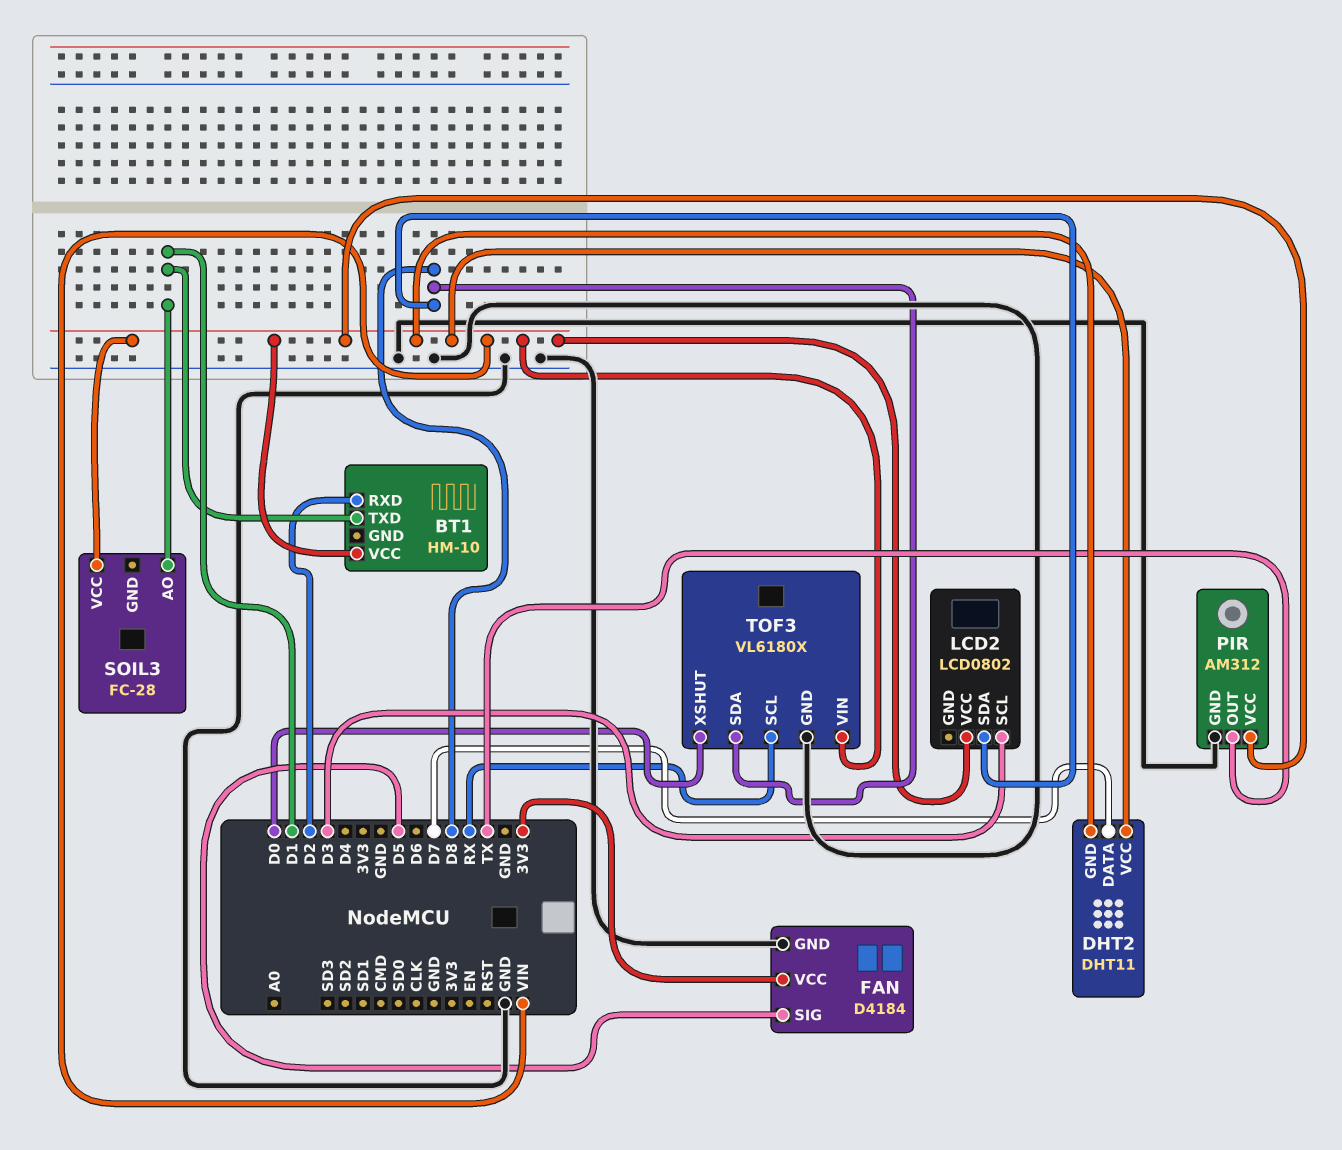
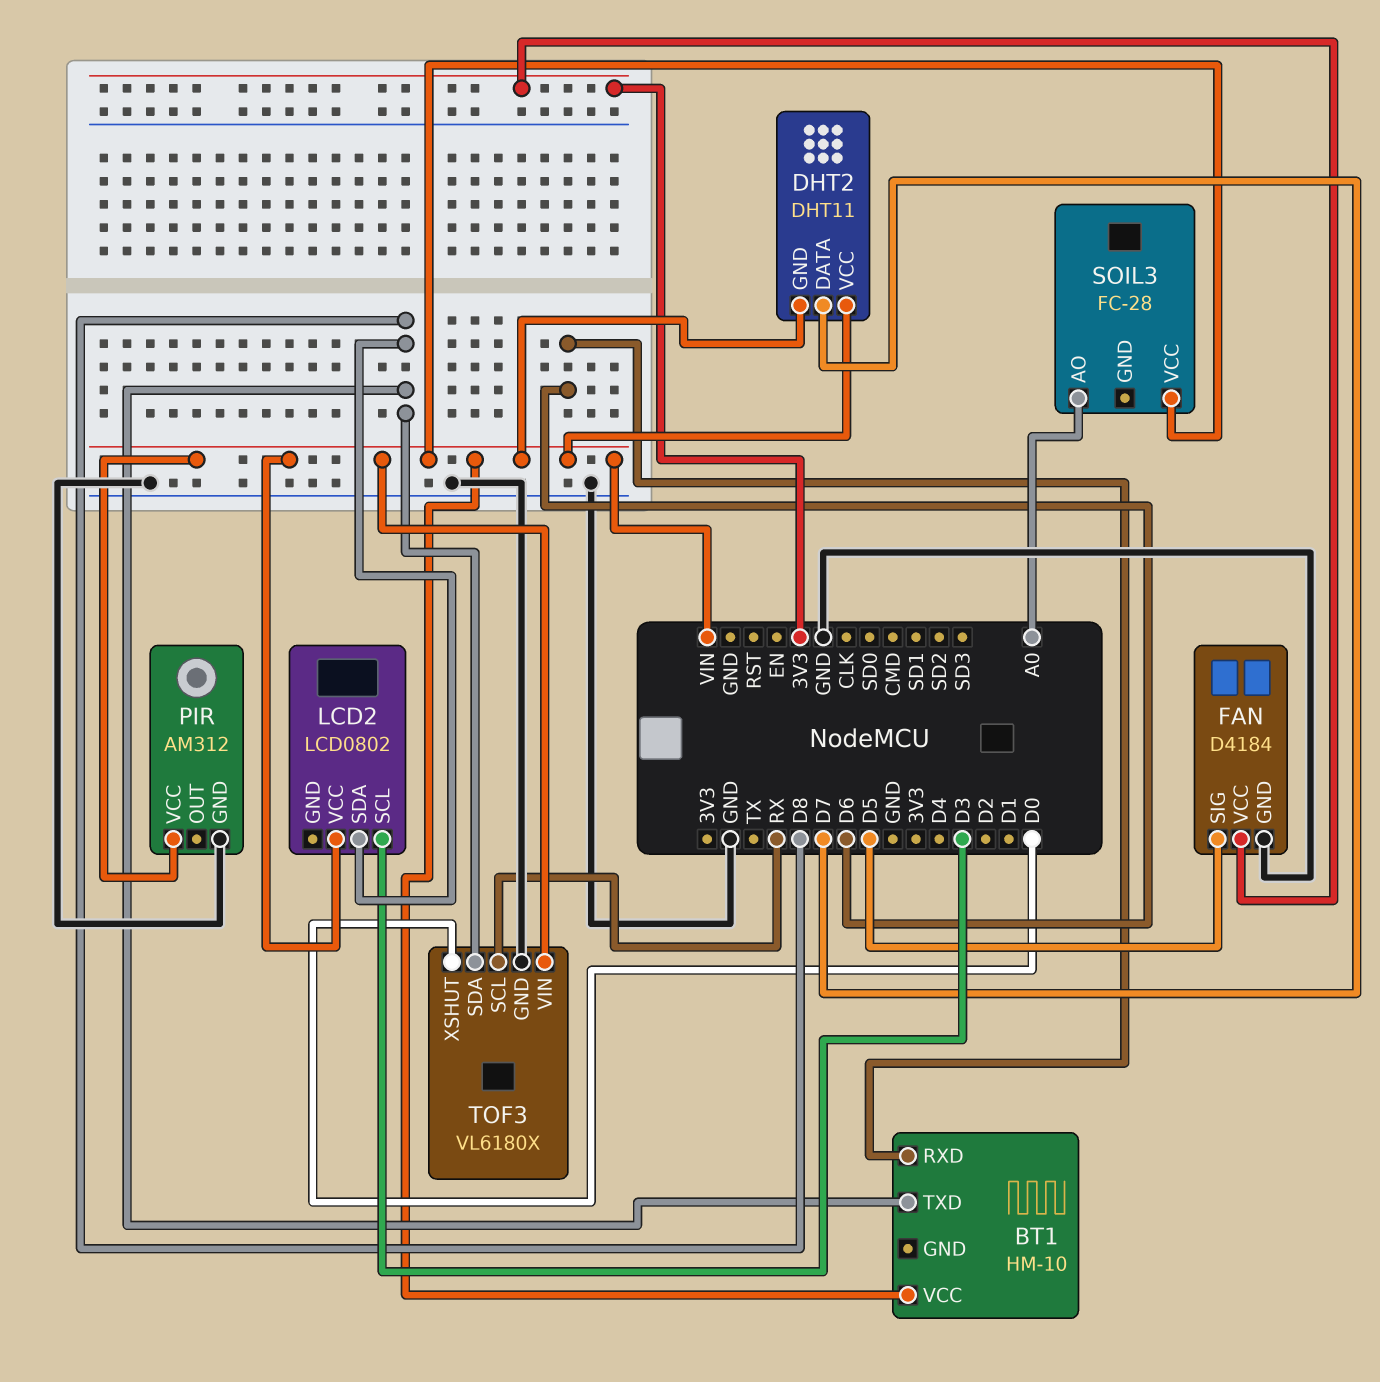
BT1 pin RXD: D2 -> D6
BT1 pin TXD: D1 -> D8
PIR pin OUT: TX -> none
SOIL3 pin AO: D1 -> A0

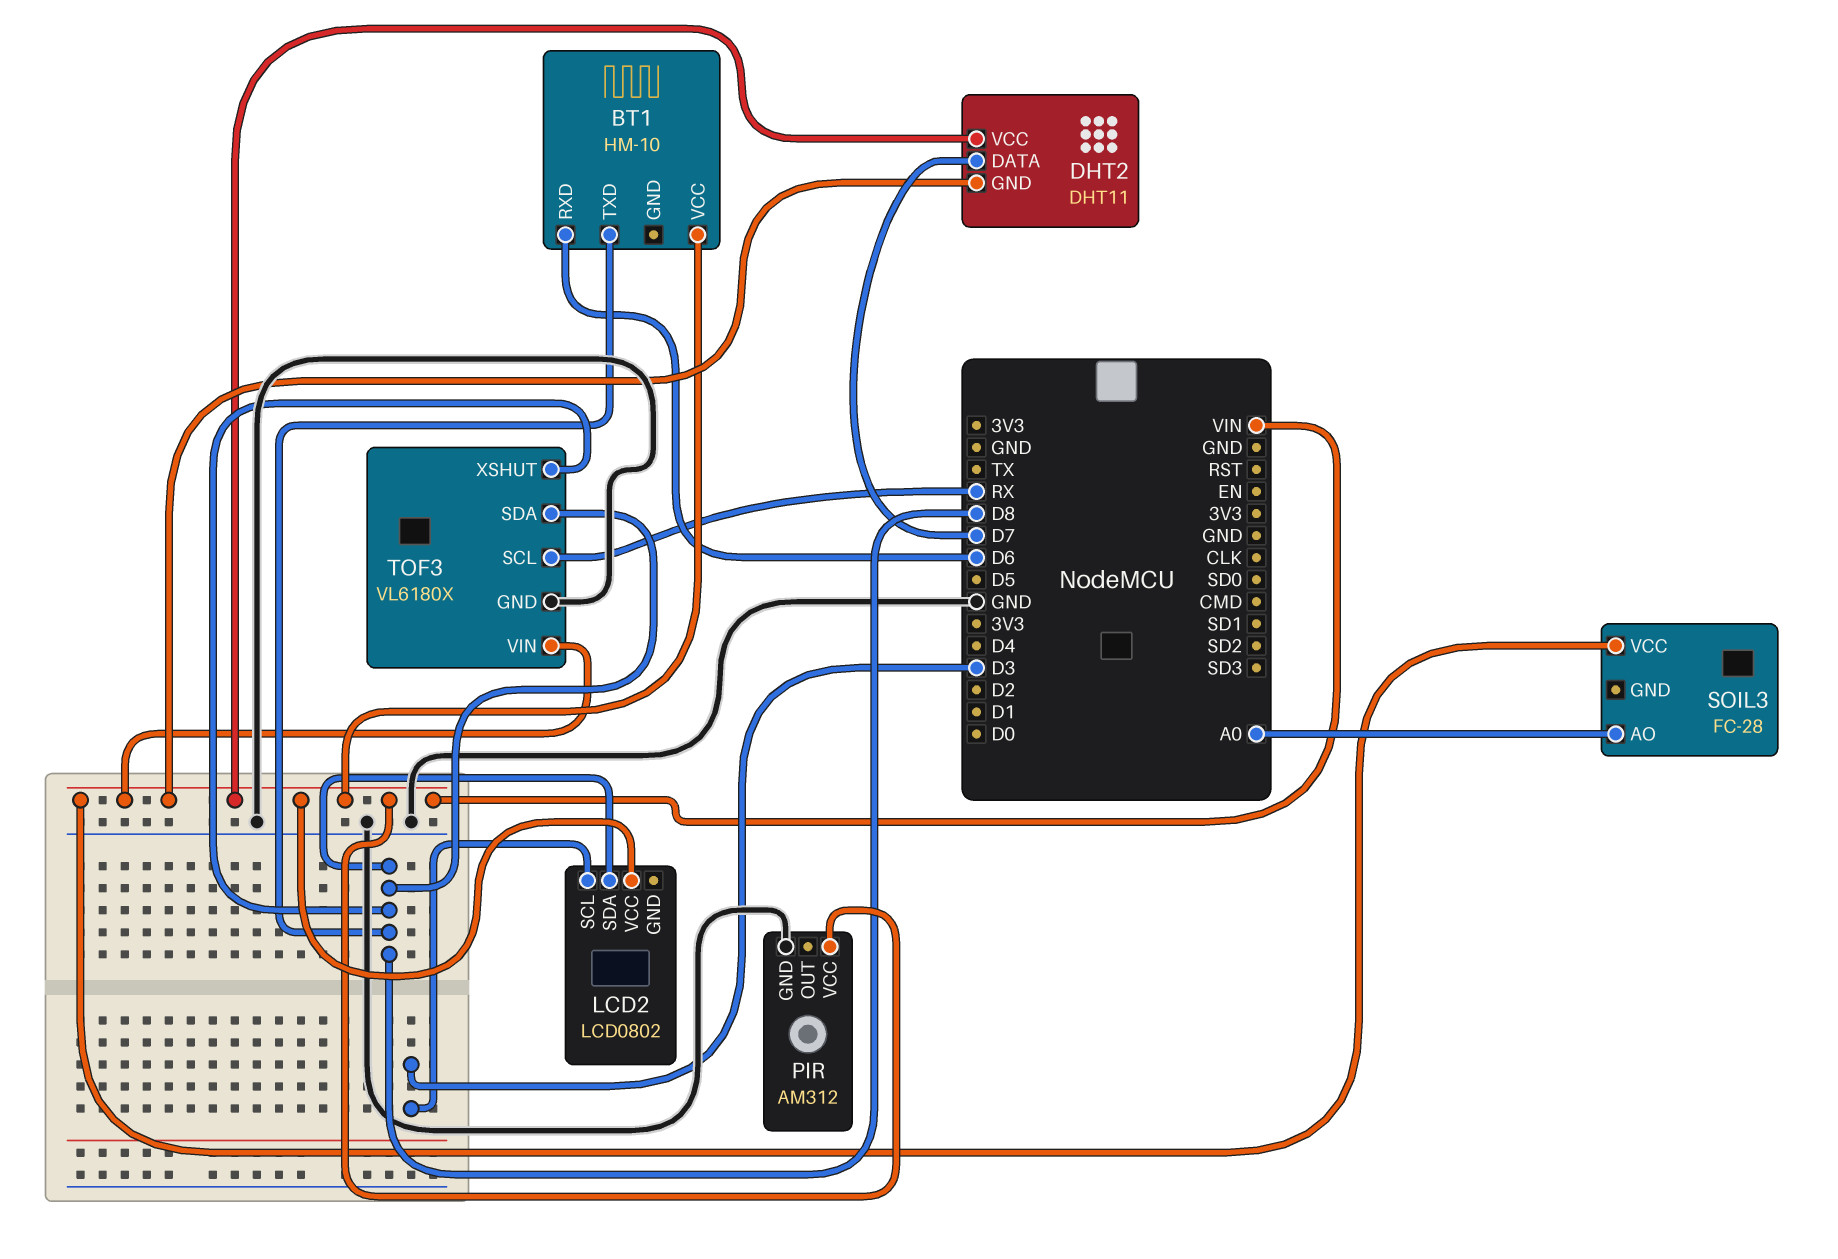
FAN: D4184 -> none
FAN pin GND: GND -> none
FAN pin SIG: D5 -> none
FAN pin VCC: 3V3 -> none
TOF3 pin XSHUT: D0 -> D8

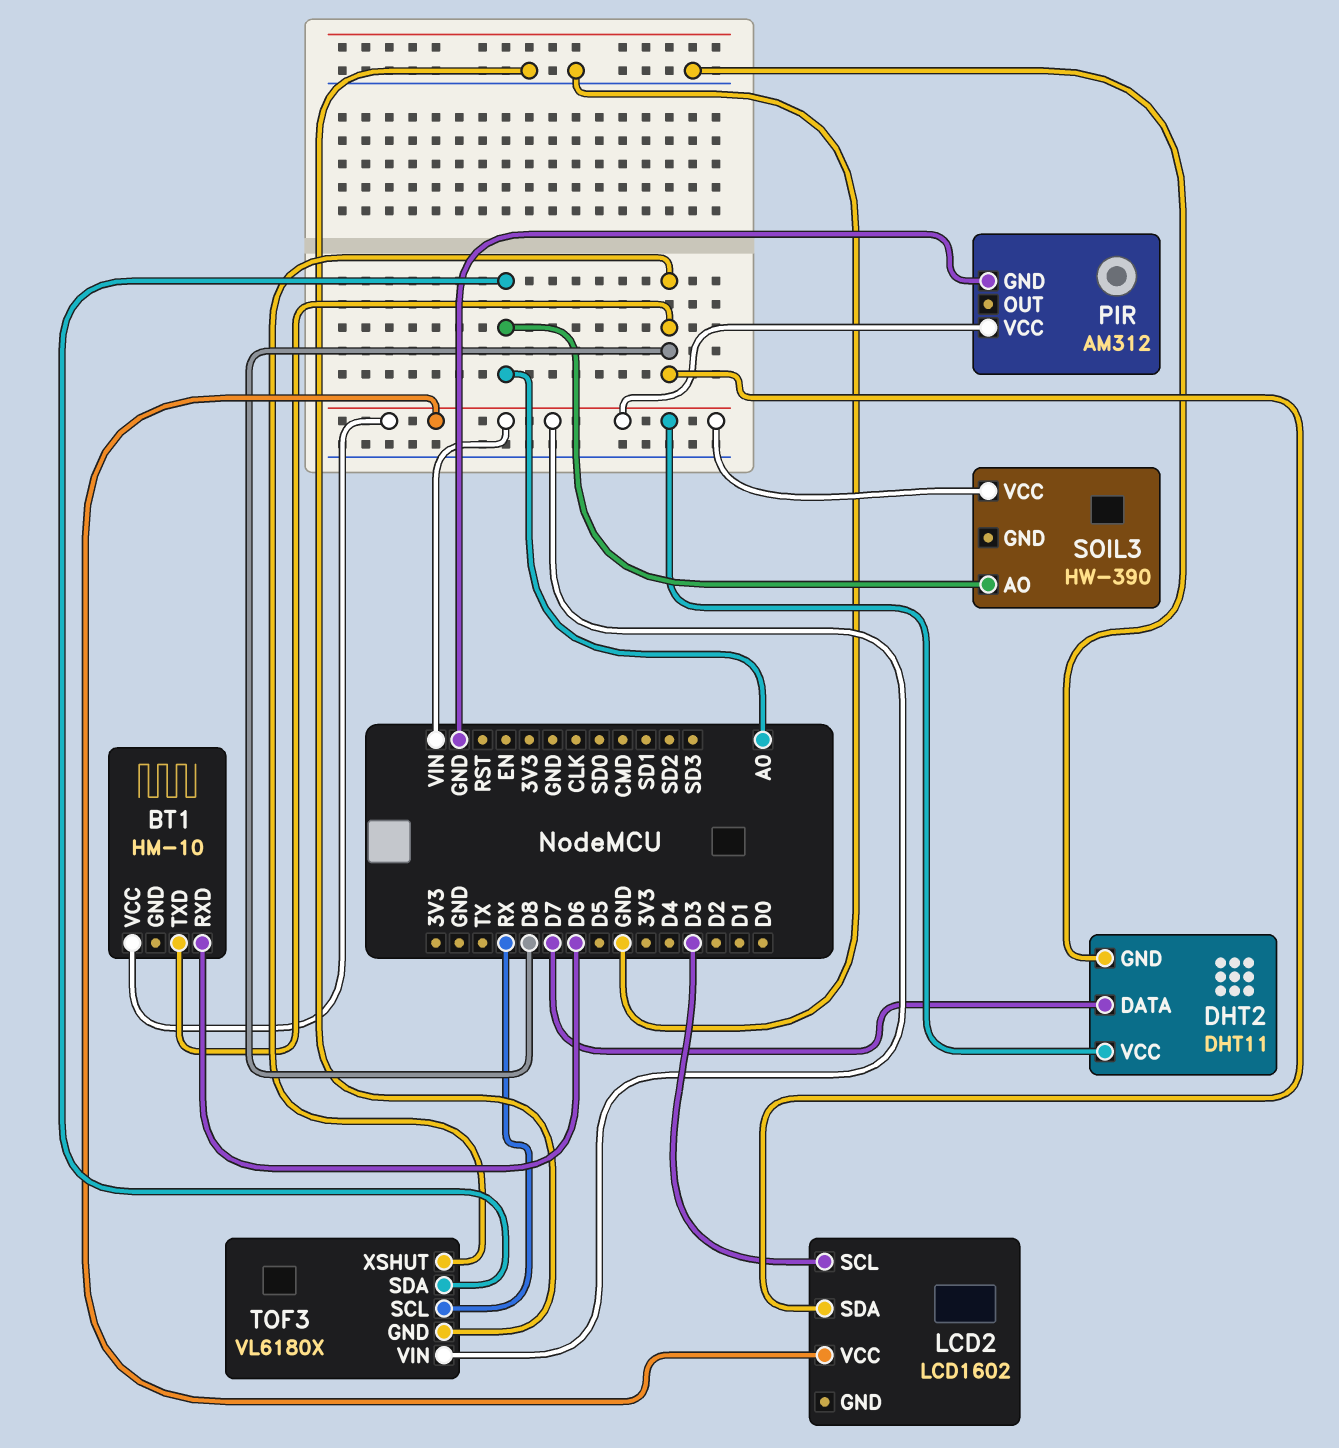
DHT2 pin GND: VIN -> GND
LCD2: LCD0802 -> LCD1602
SOIL3: FC-28 -> HW-390
TOF3 pin SDA: D8 -> A0

